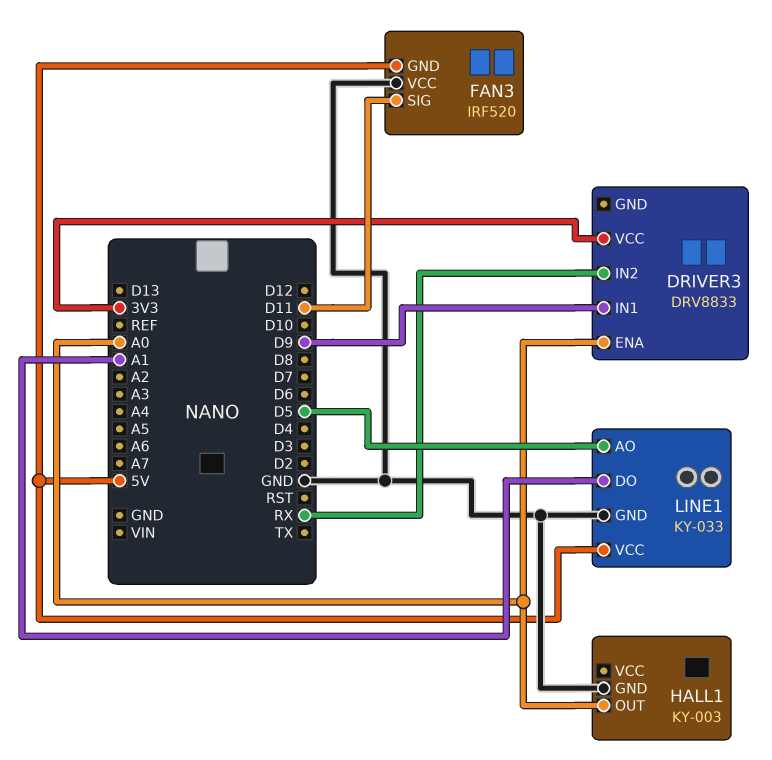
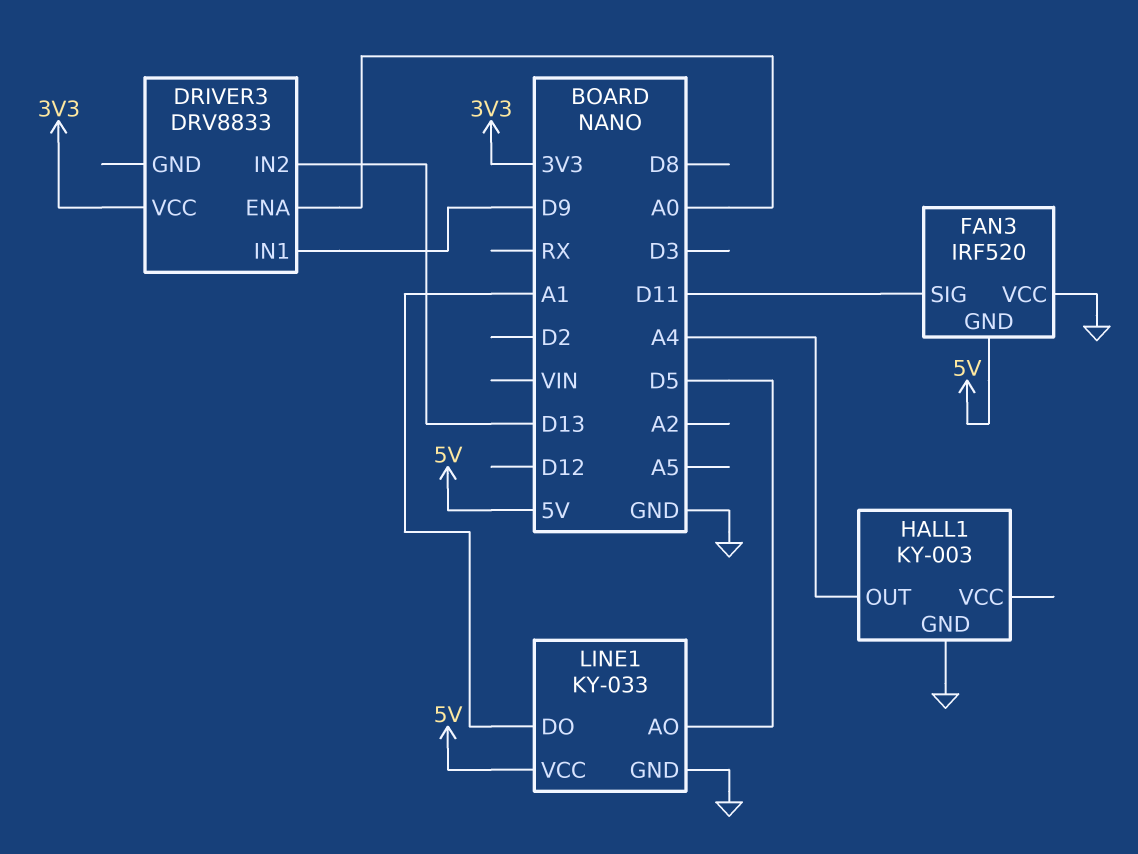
DRIVER3 pin IN2: RX -> D13
HALL1 pin OUT: A0 -> A4

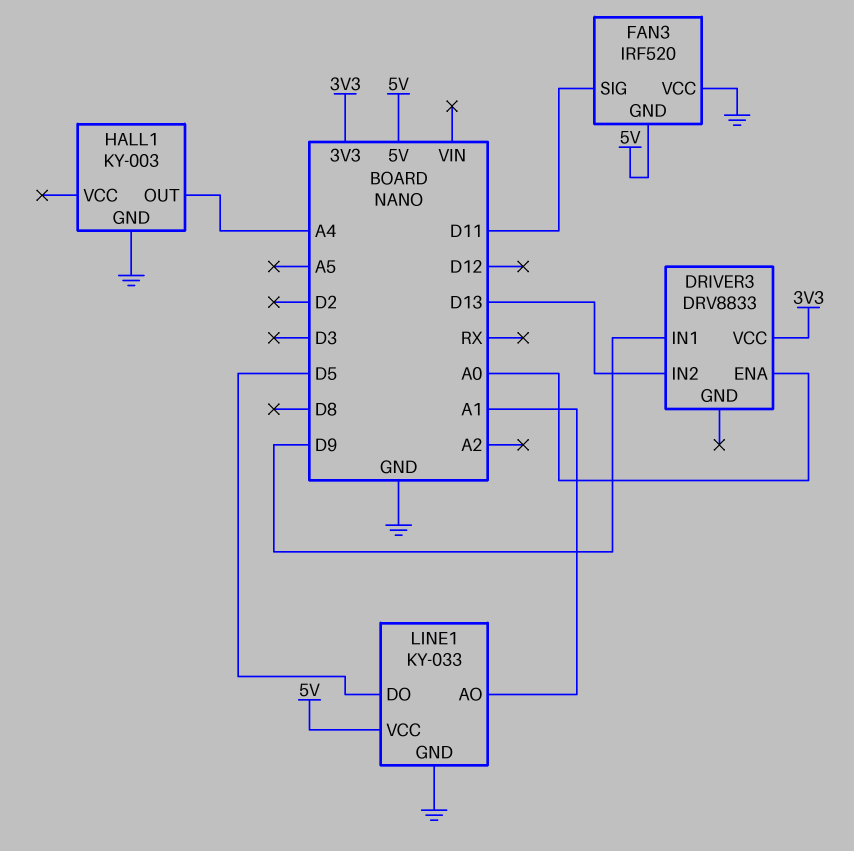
LINE1 pin AO: D5 -> A1
LINE1 pin DO: A1 -> D5

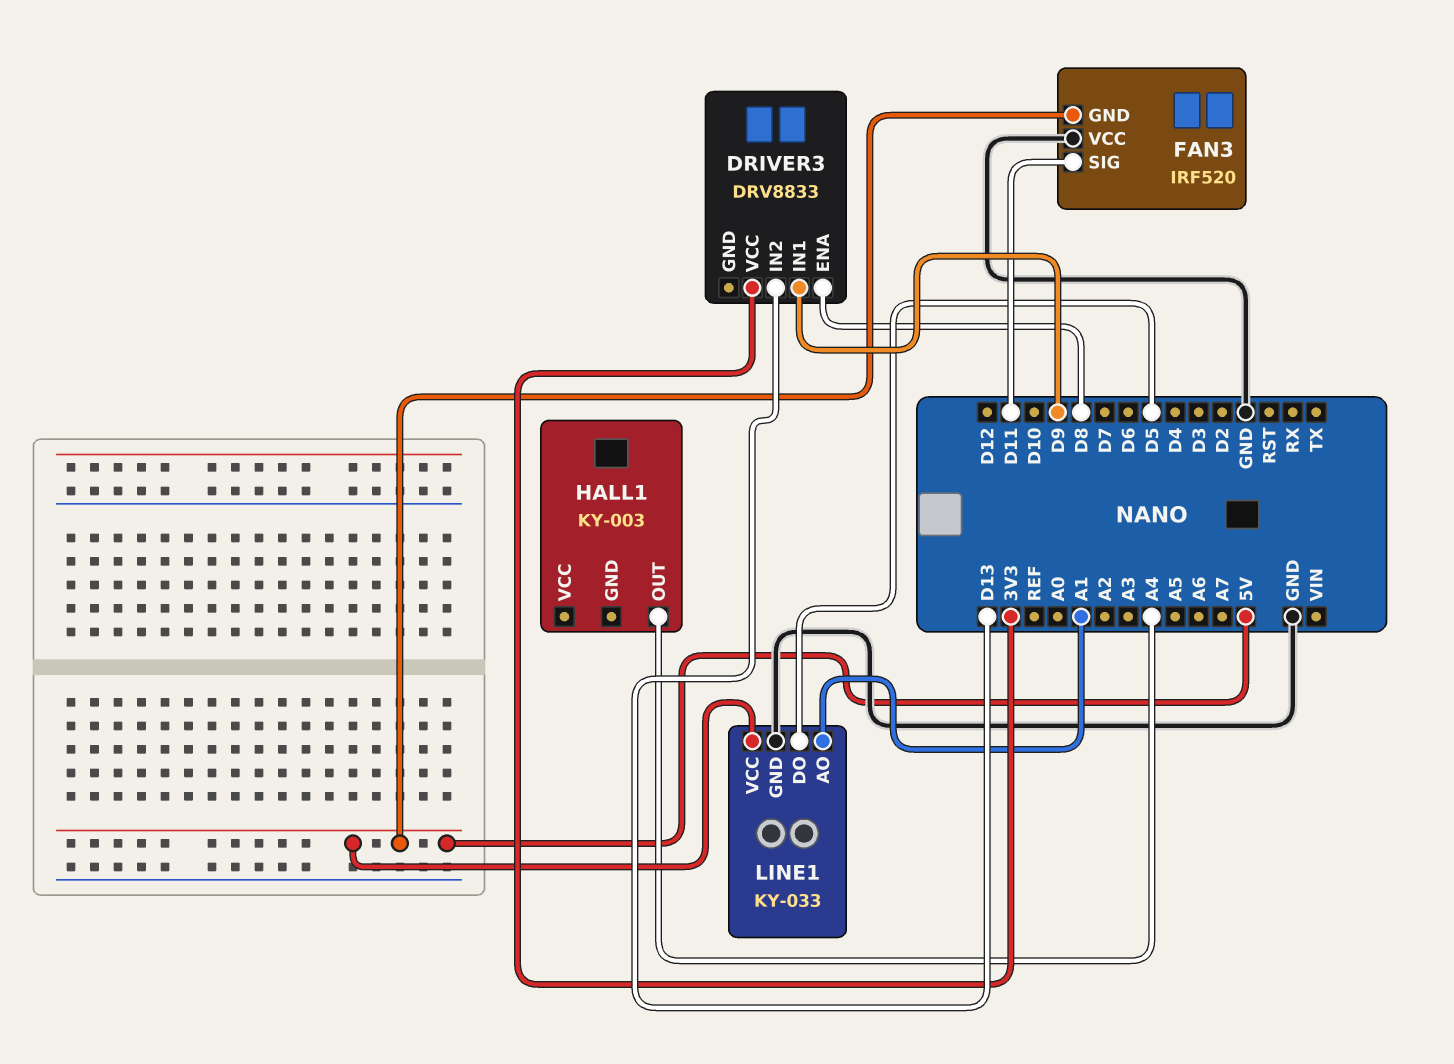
DRIVER3 pin ENA: A0 -> D8
HALL1 pin GND: GND -> none

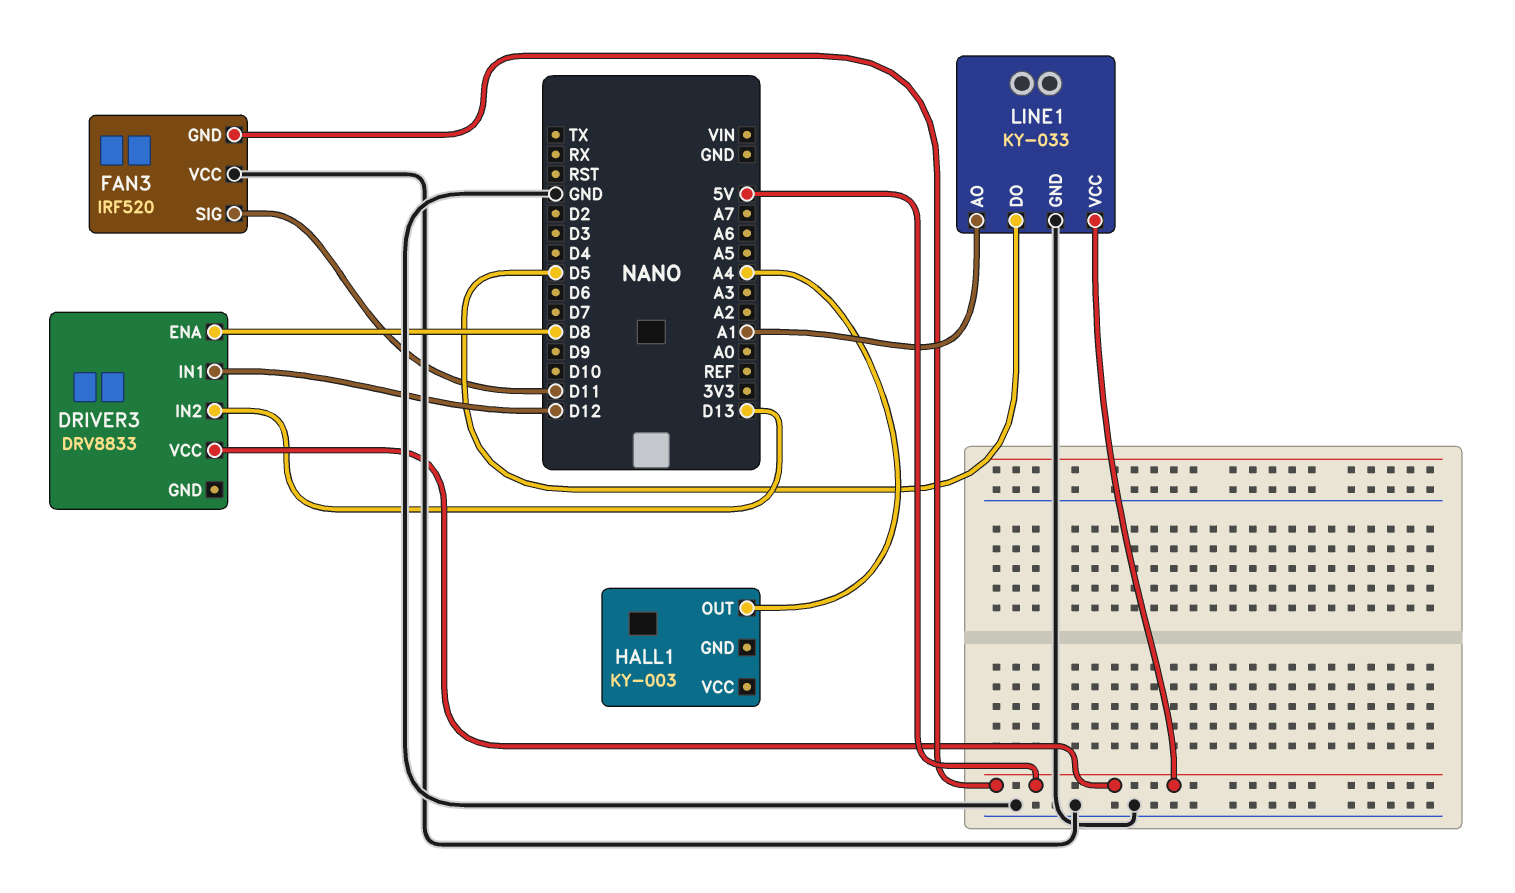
DRIVER3 pin IN1: D9 -> D12
DRIVER3 pin VCC: 3V3 -> 5V

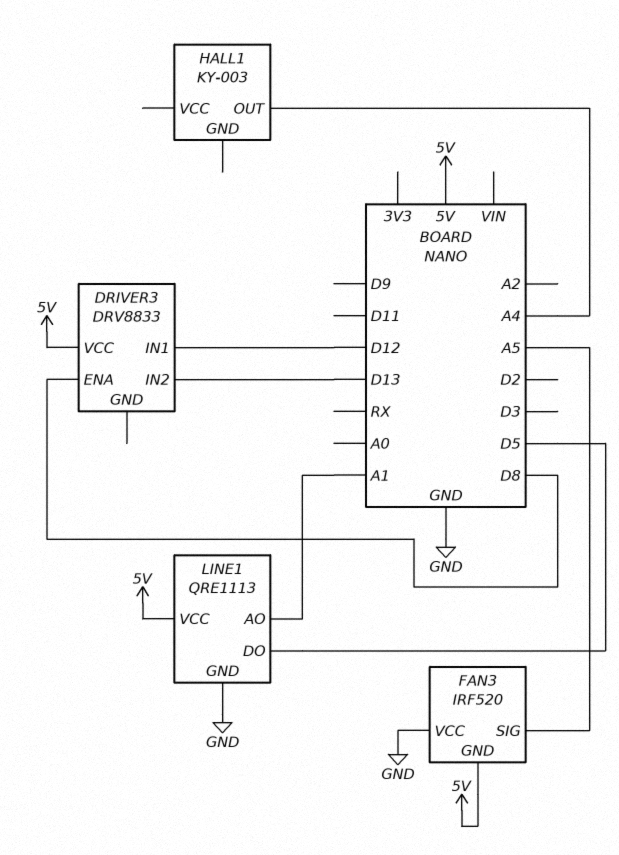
FAN3 pin SIG: D11 -> A5
LINE1: KY-033 -> QRE1113

